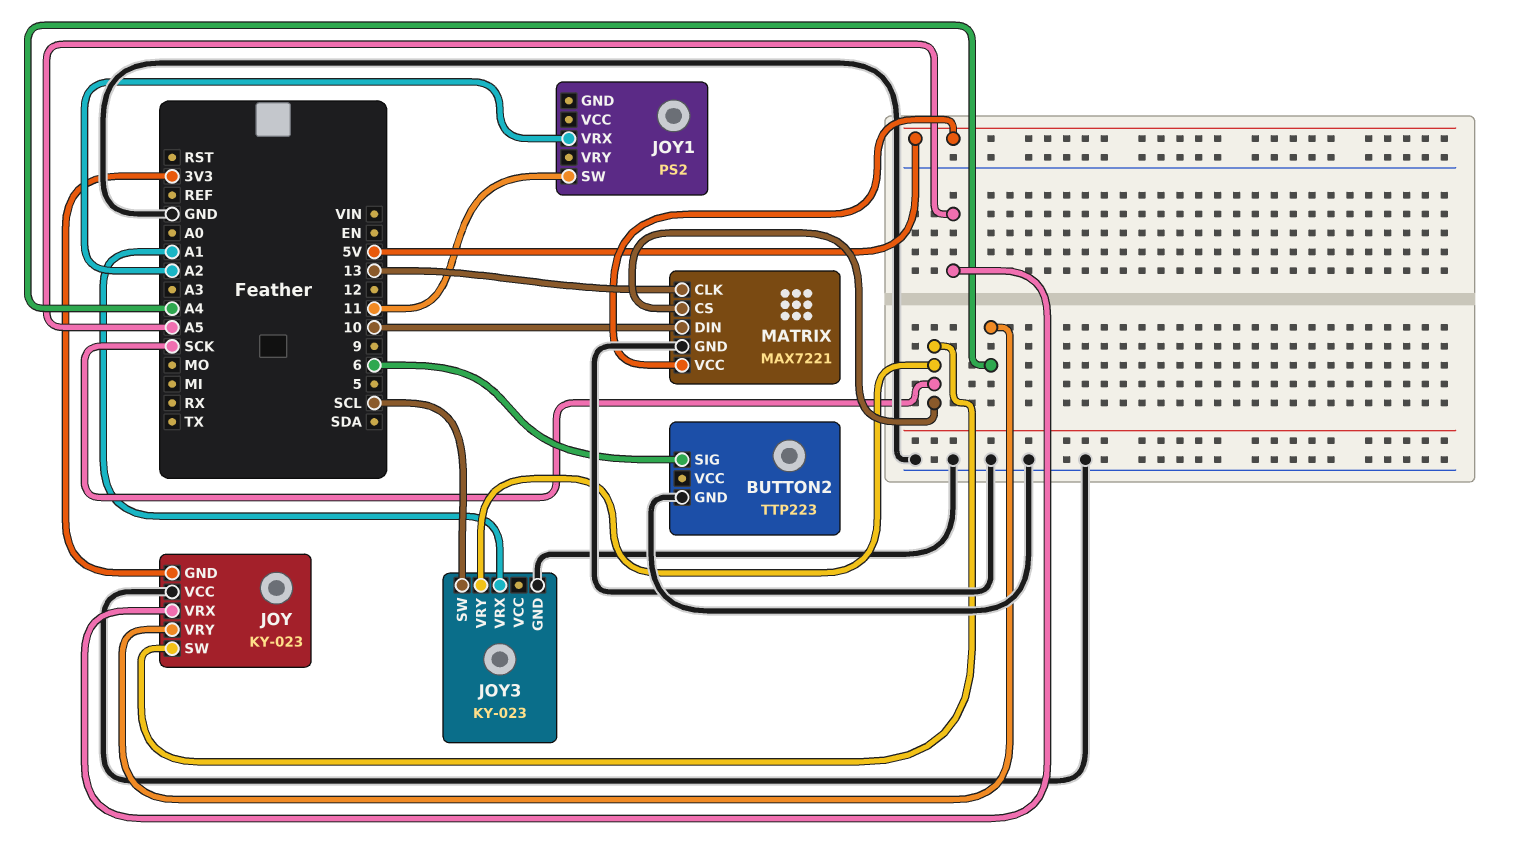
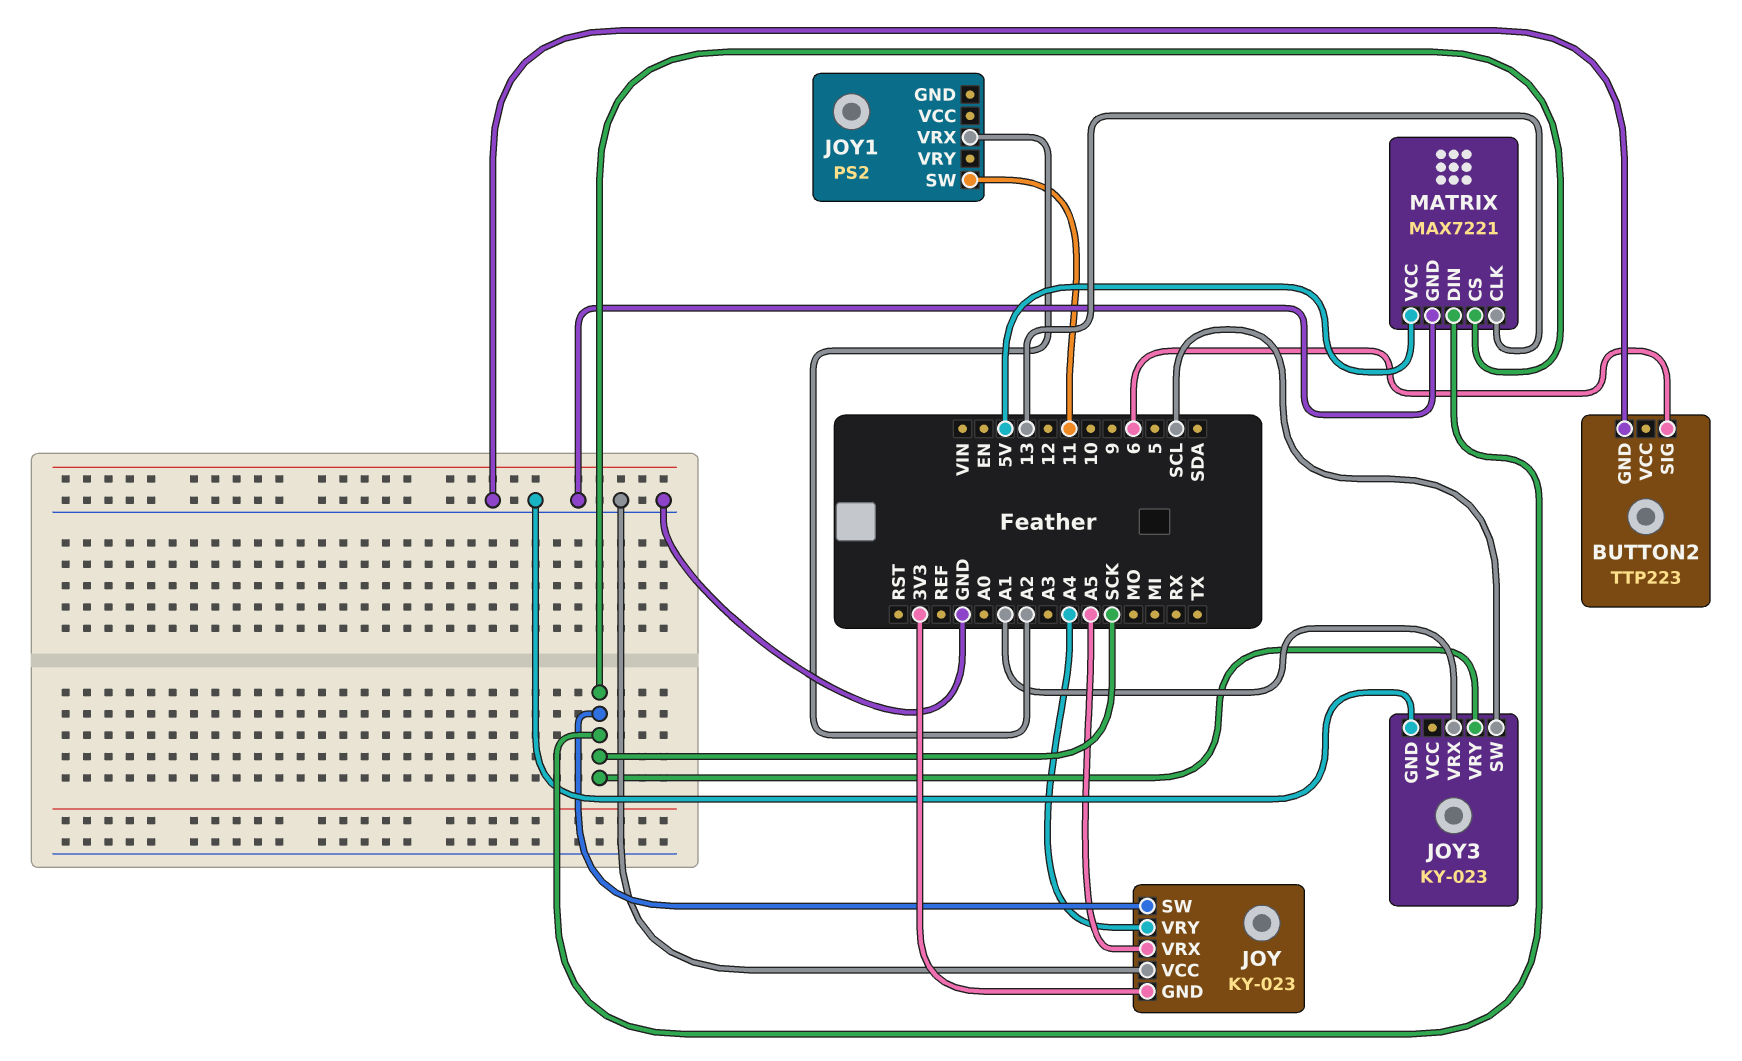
MATRIX pin DIN: 10 -> SCK

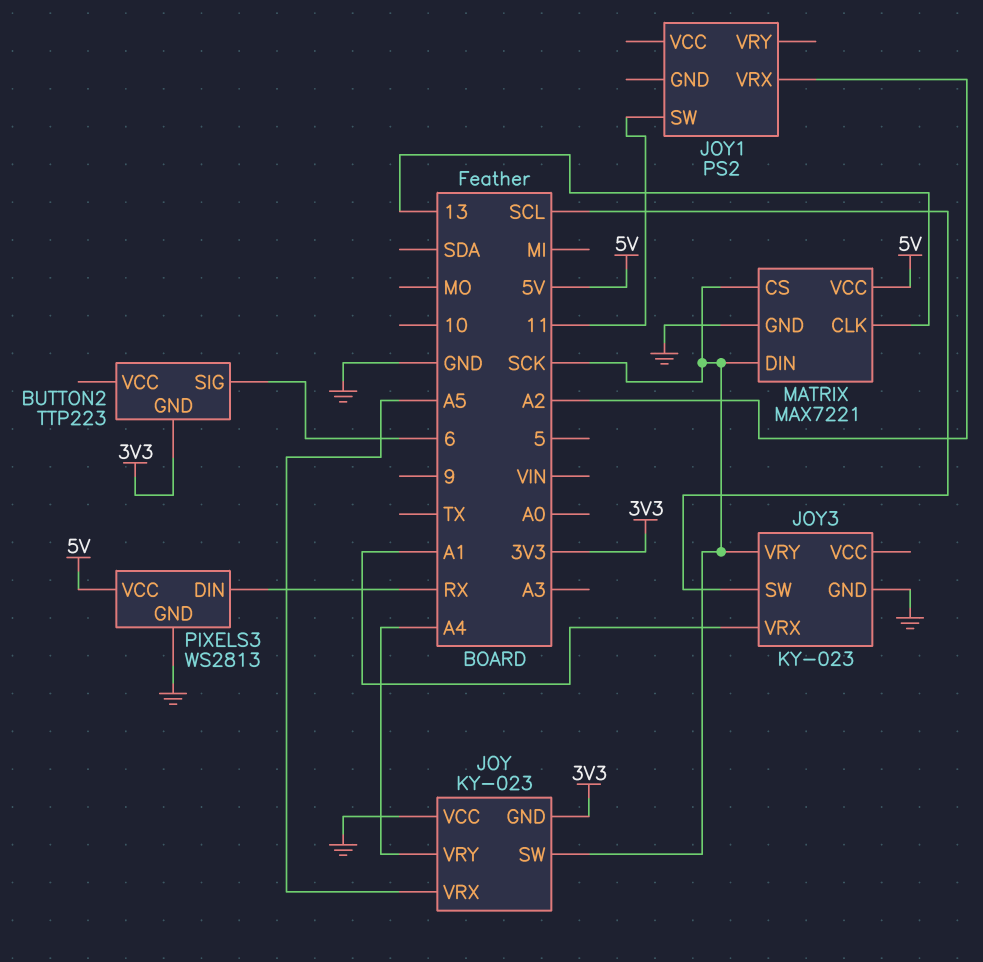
BUTTON2 pin GND: GND -> 3V3
PIXELS3: none -> WS2813
PIXELS3 pin DIN: none -> RX
PIXELS3 pin GND: none -> GND
PIXELS3 pin VCC: none -> 5V

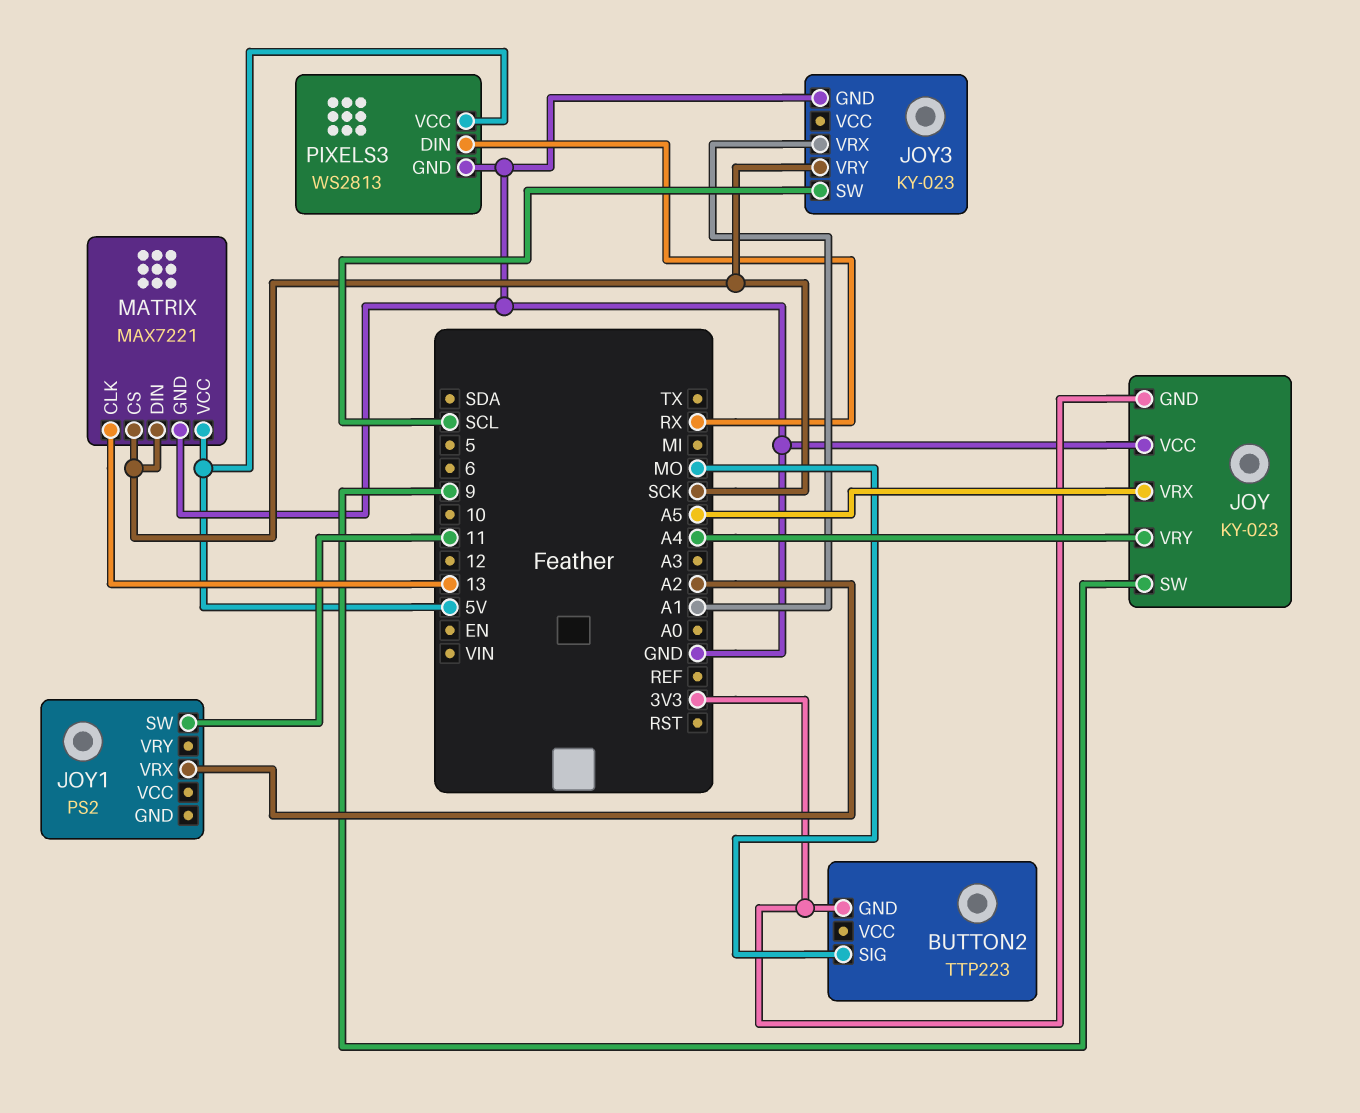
BUTTON2 pin SIG: 6 -> MO
JOY pin SW: SCK -> 9

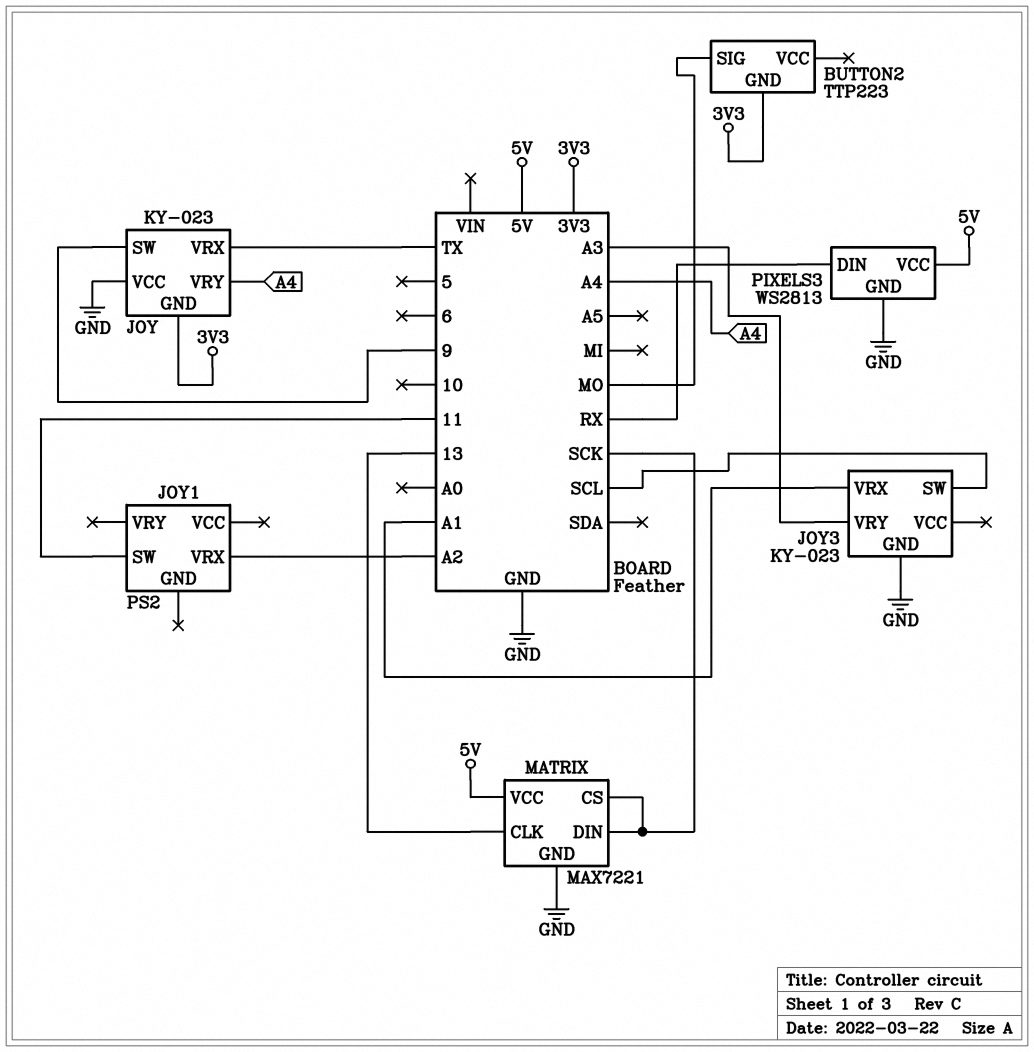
JOY pin VRX: A5 -> TX
JOY3 pin VRY: SCK -> A3

